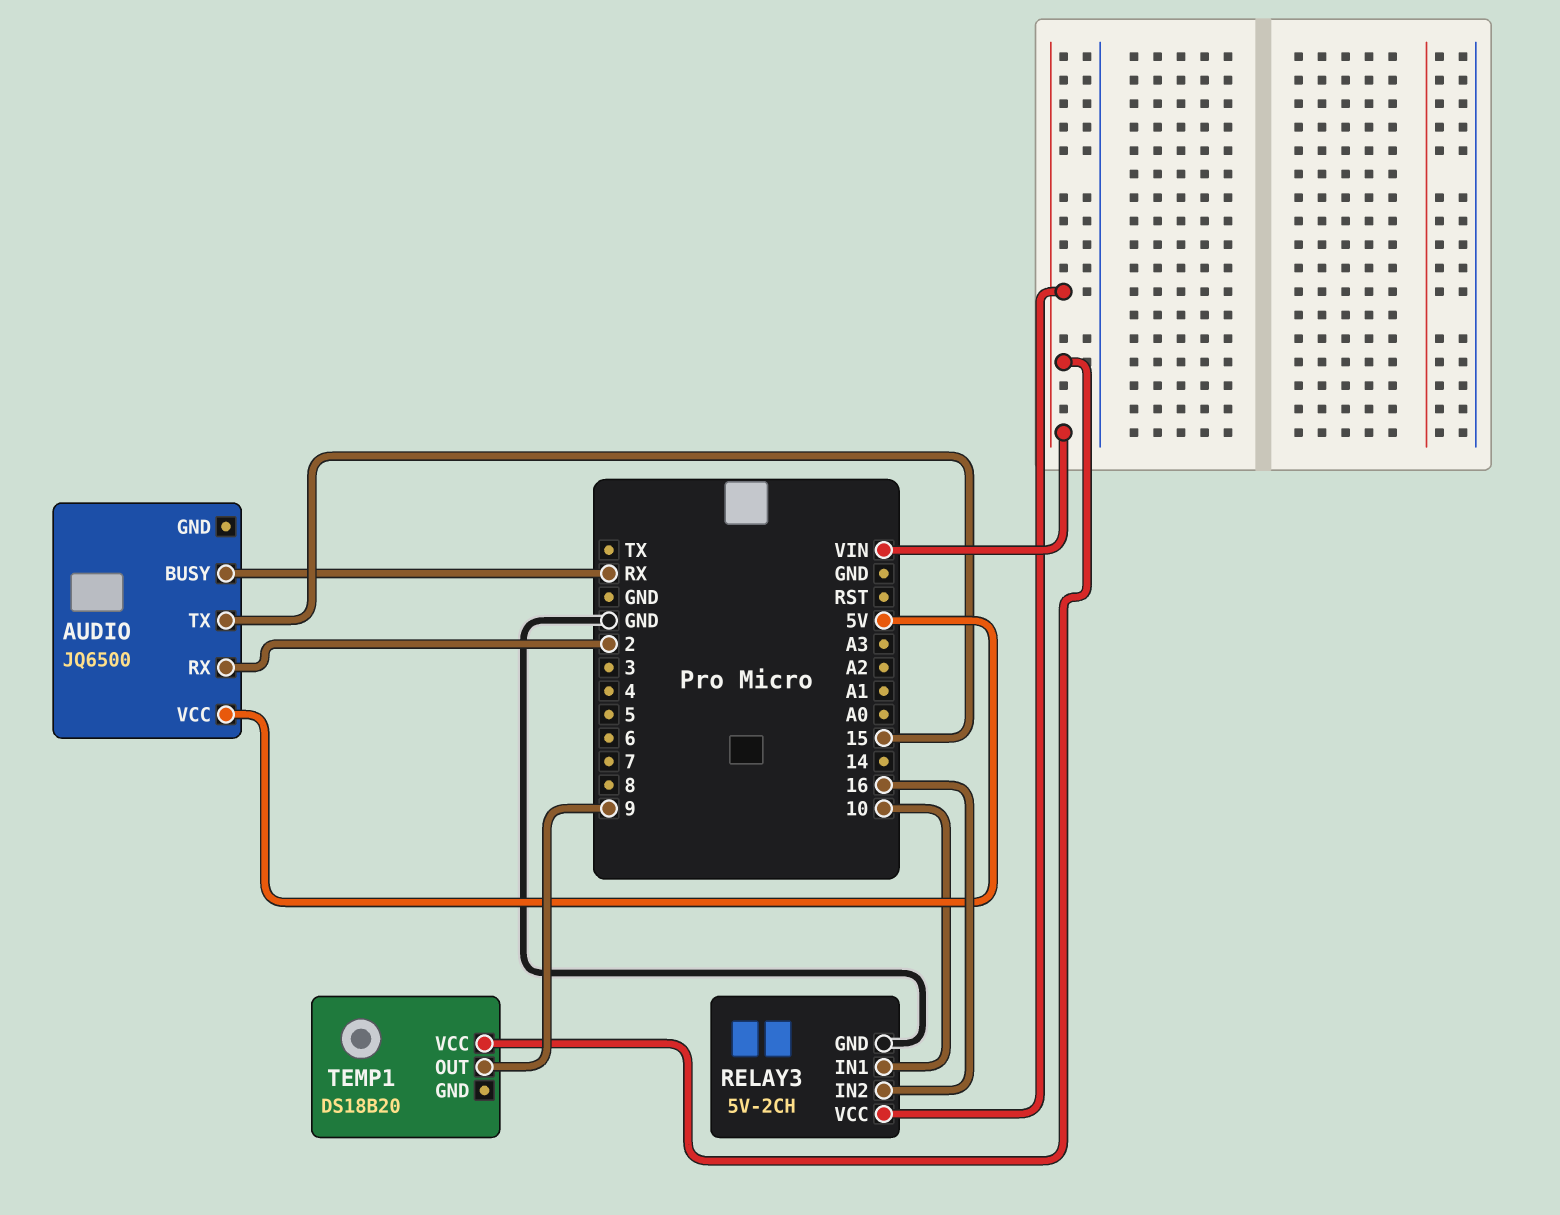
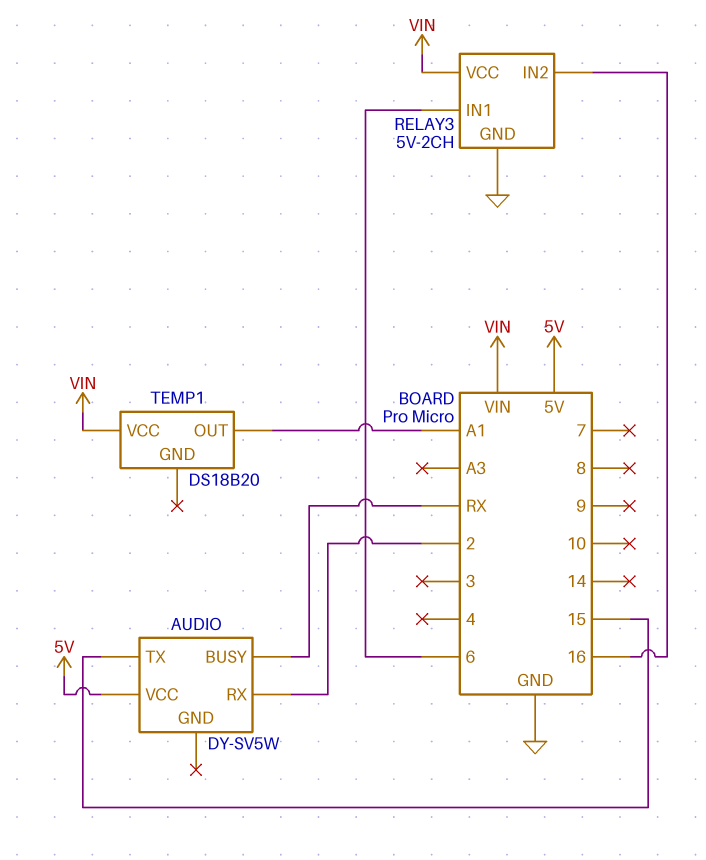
AUDIO: JQ6500 -> DY-SV5W
RELAY3 pin IN1: 10 -> 6
TEMP1 pin OUT: 9 -> A1

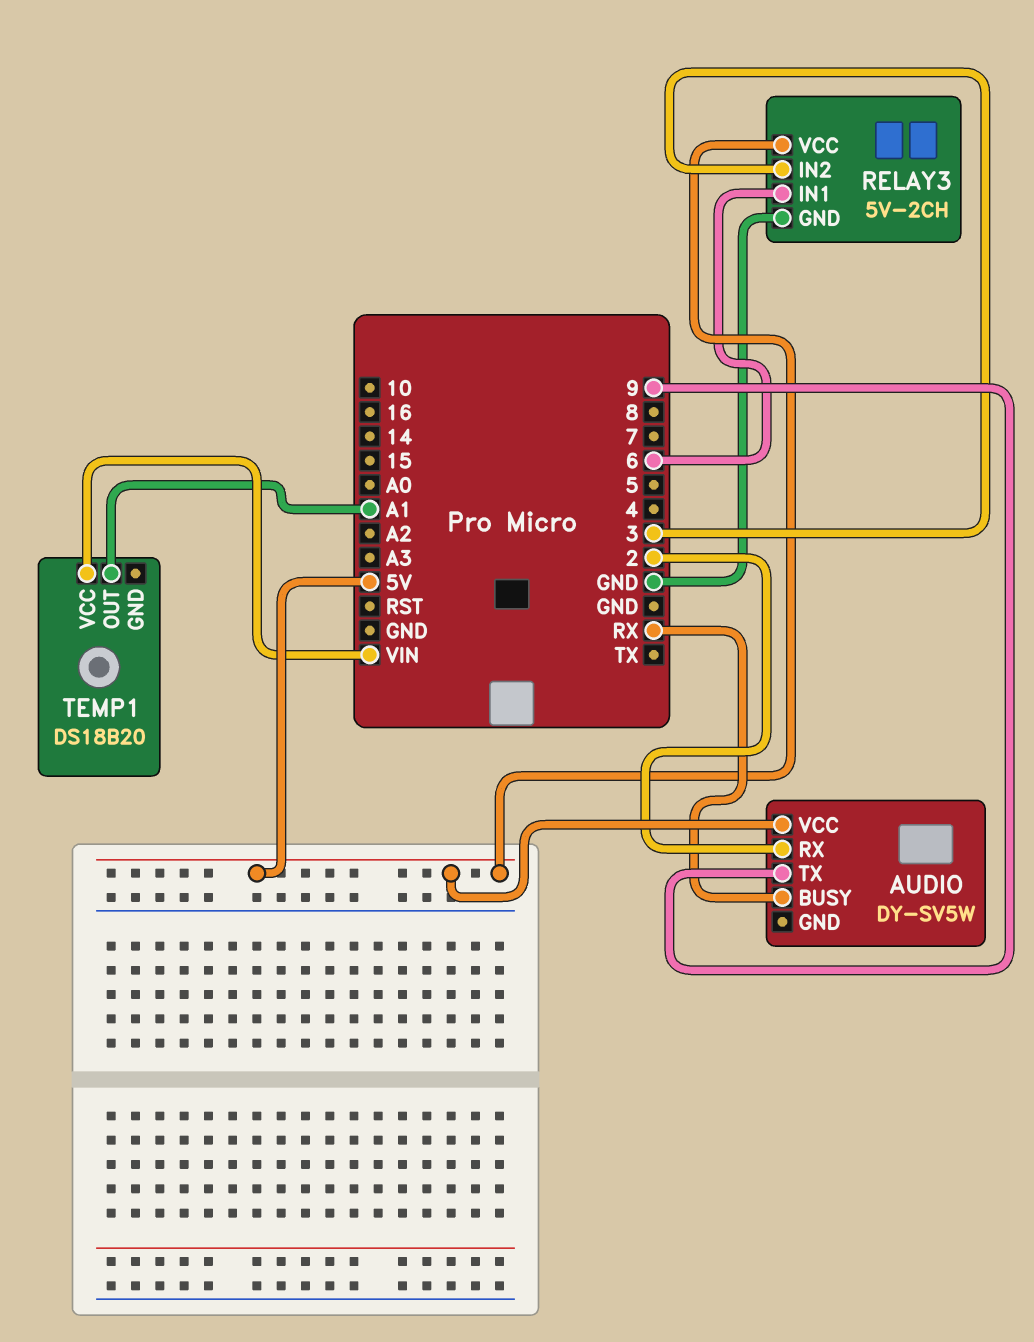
AUDIO pin TX: 15 -> 9
RELAY3 pin IN2: 16 -> 3
RELAY3 pin VCC: VIN -> 5V

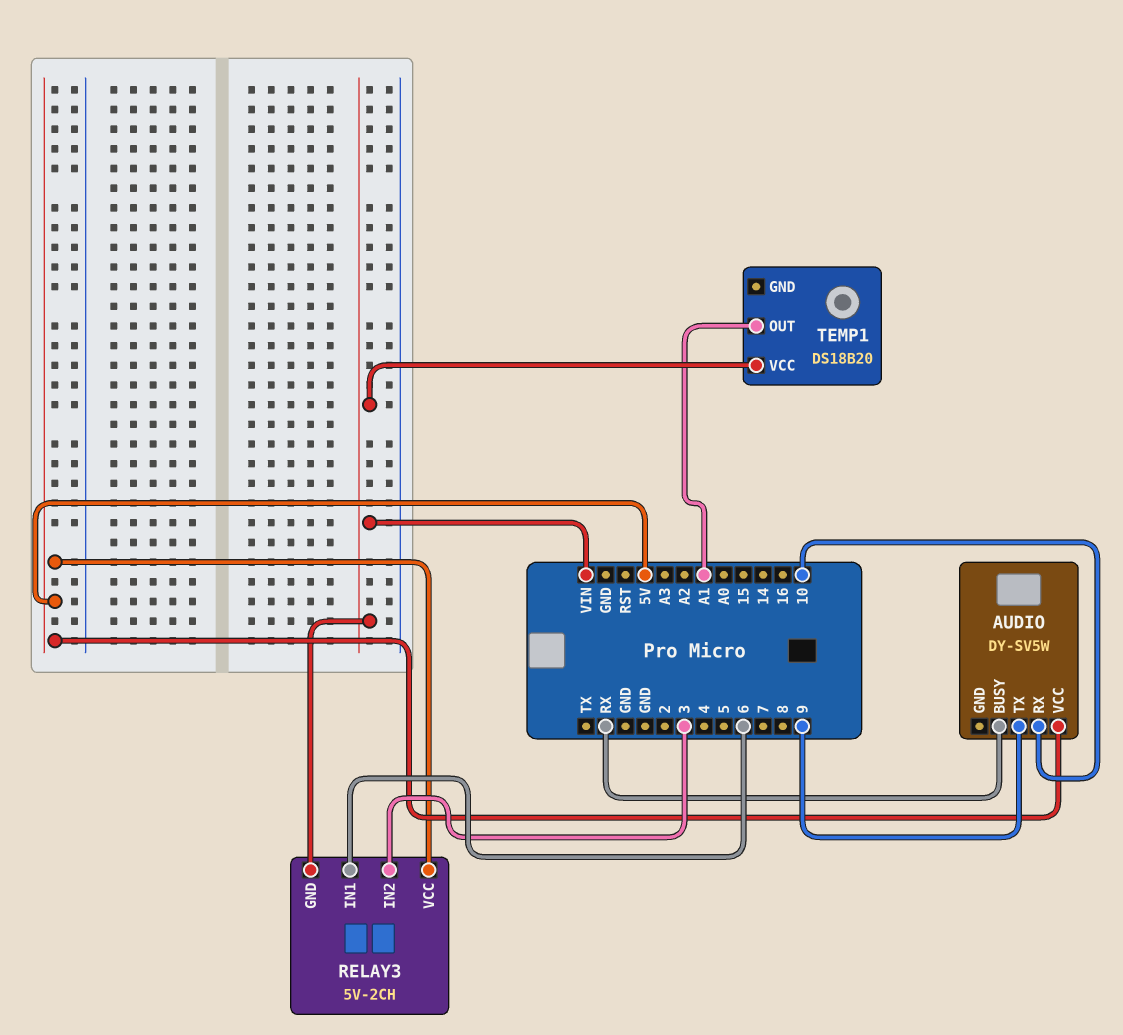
AUDIO pin RX: 2 -> 10
RELAY3 pin GND: GND -> VIN

